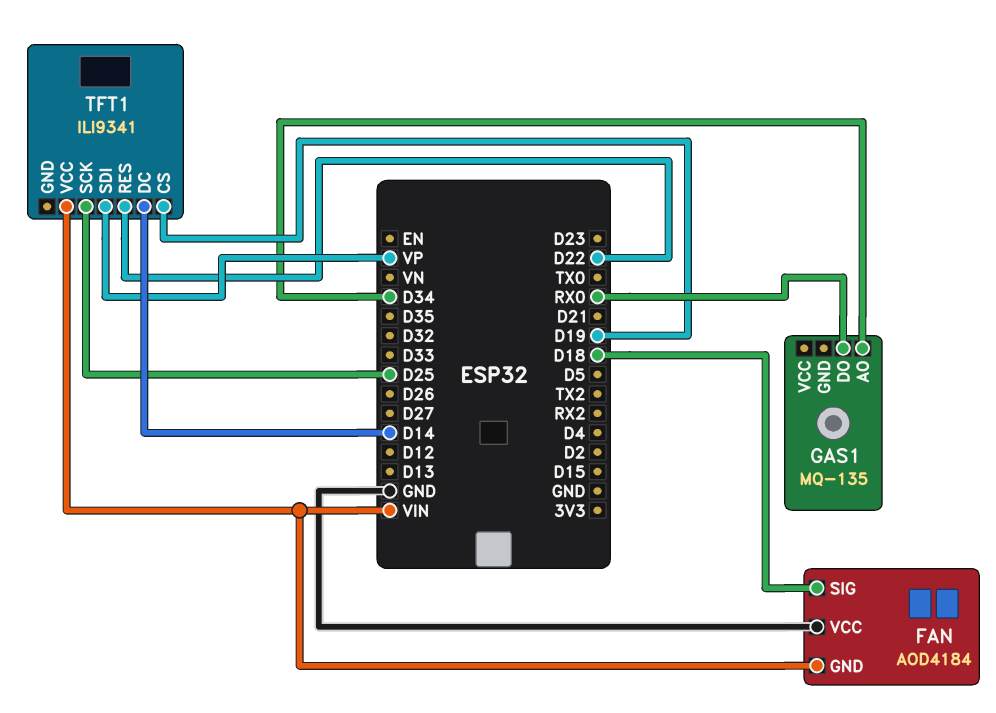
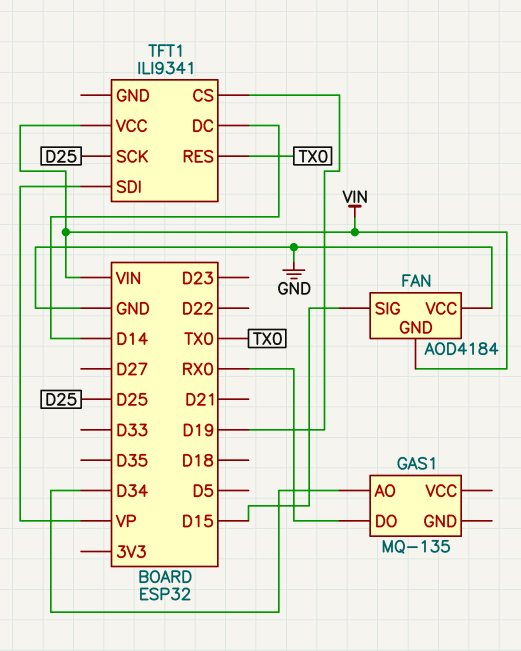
FAN pin SIG: D18 -> D15
TFT1 pin RES: D22 -> TX0

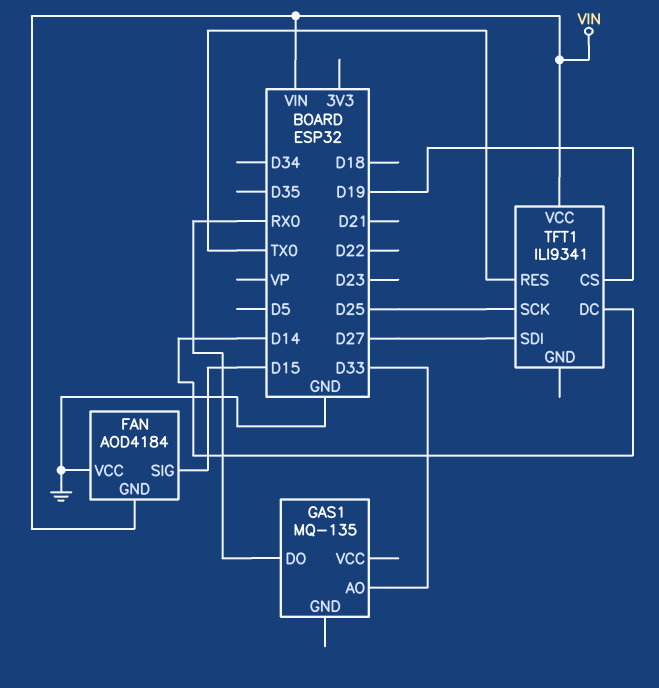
GAS1 pin AO: D34 -> D33
TFT1 pin SDI: VP -> D27

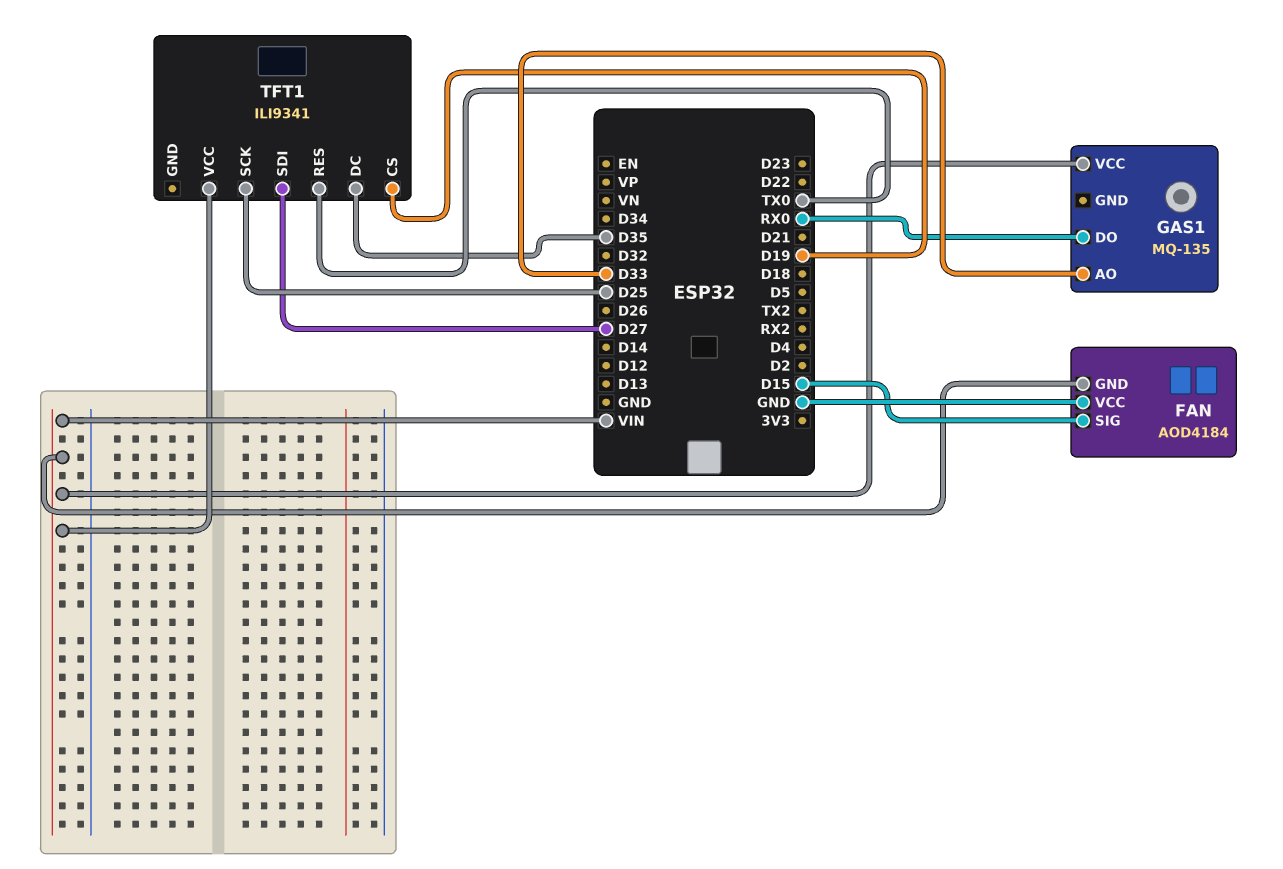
GAS1 pin VCC: none -> VIN
TFT1 pin DC: D14 -> D35

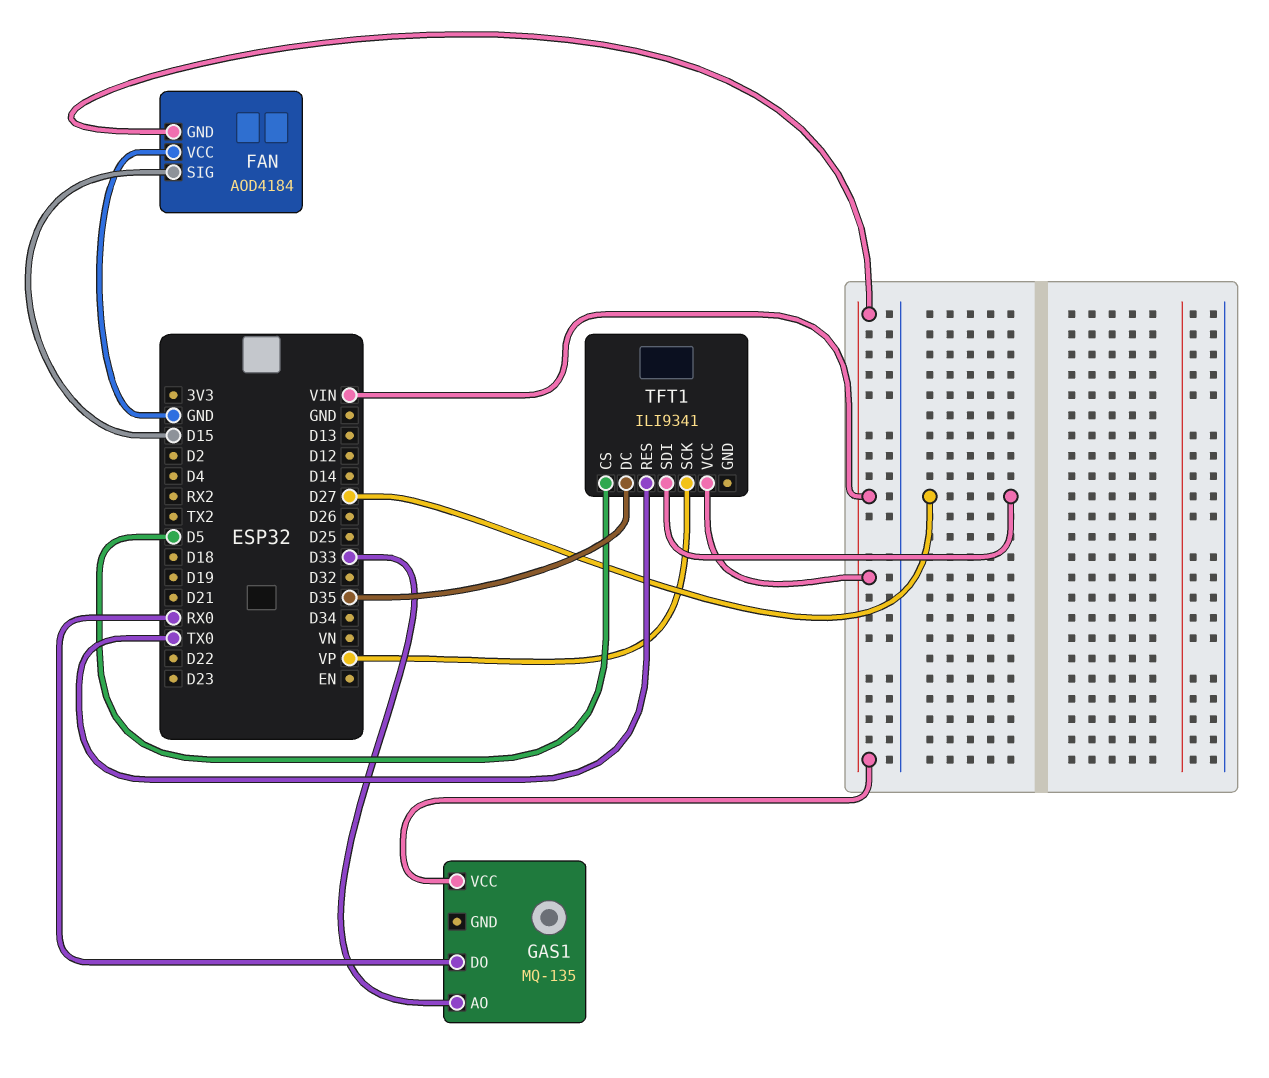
TFT1 pin CS: D19 -> D5
TFT1 pin SCK: D25 -> VP

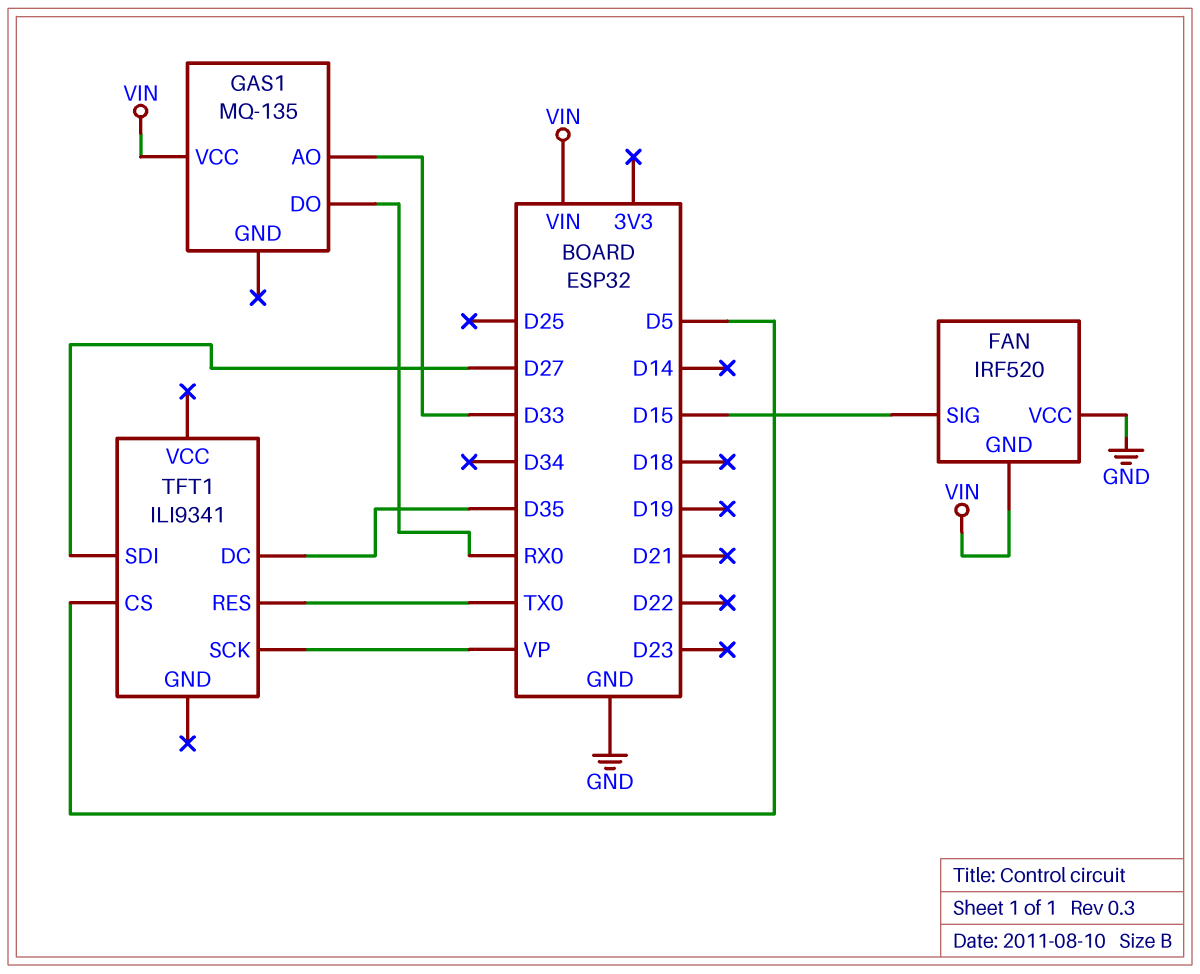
FAN: AOD4184 -> IRF520
TFT1 pin VCC: VIN -> none

